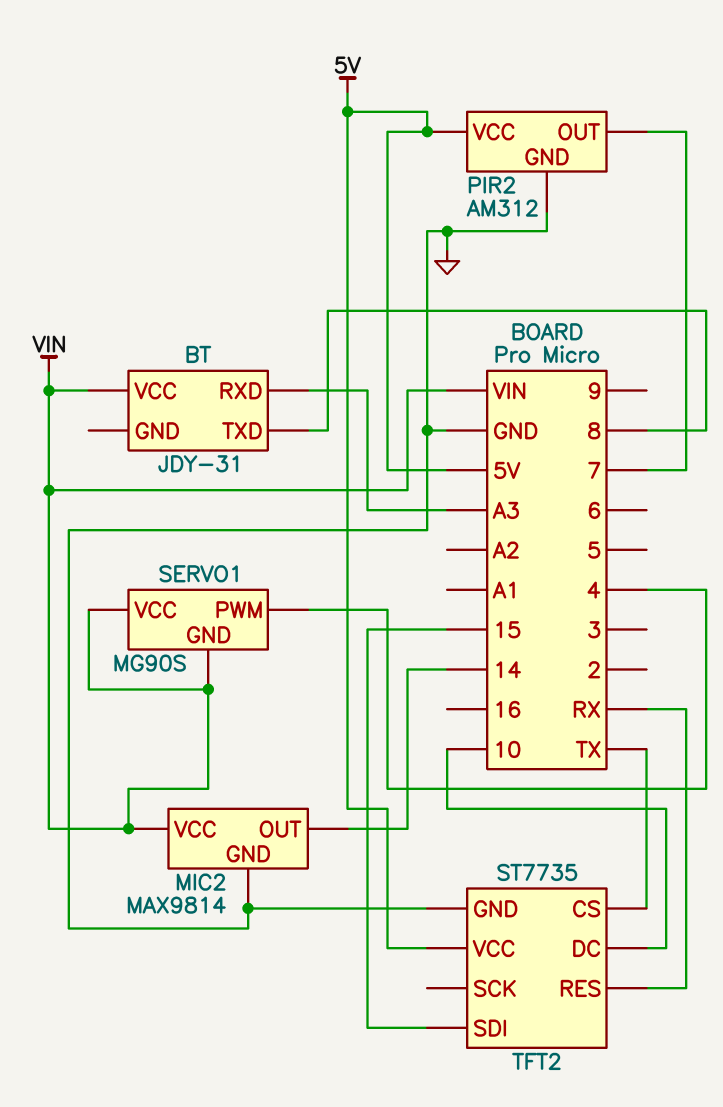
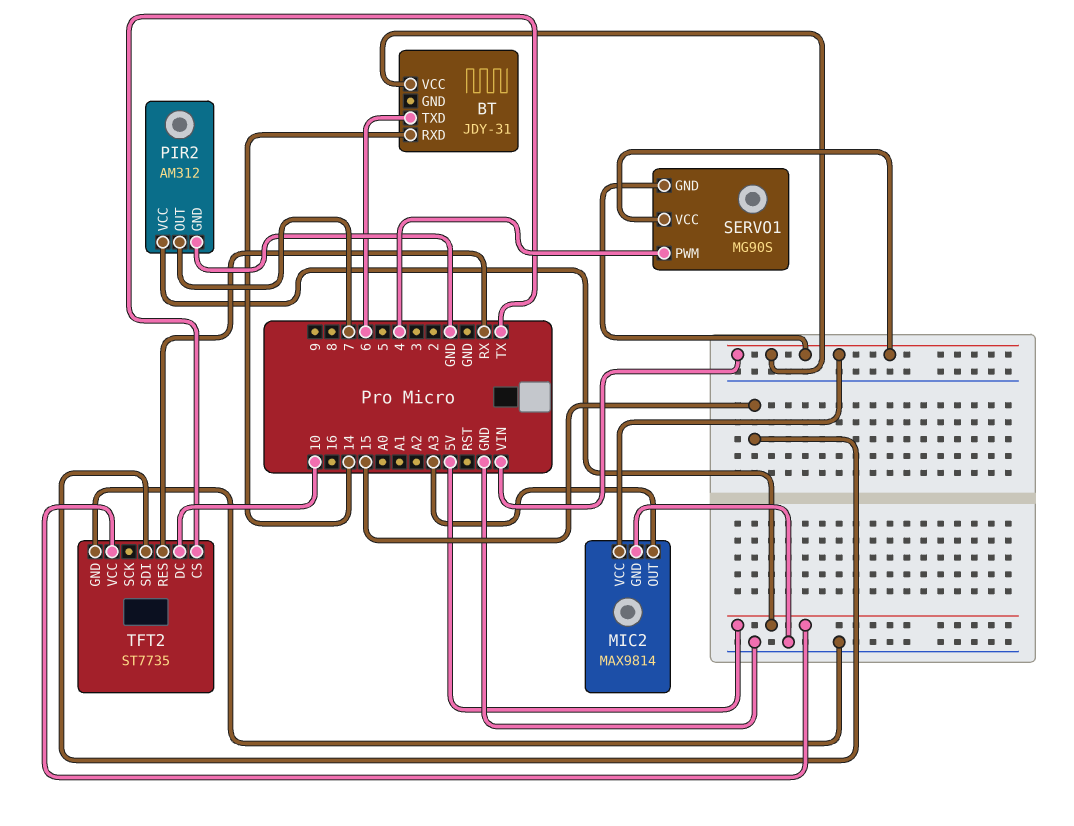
BT pin RXD: A3 -> 14
BT pin TXD: 8 -> 6
MIC2 pin OUT: 14 -> A3

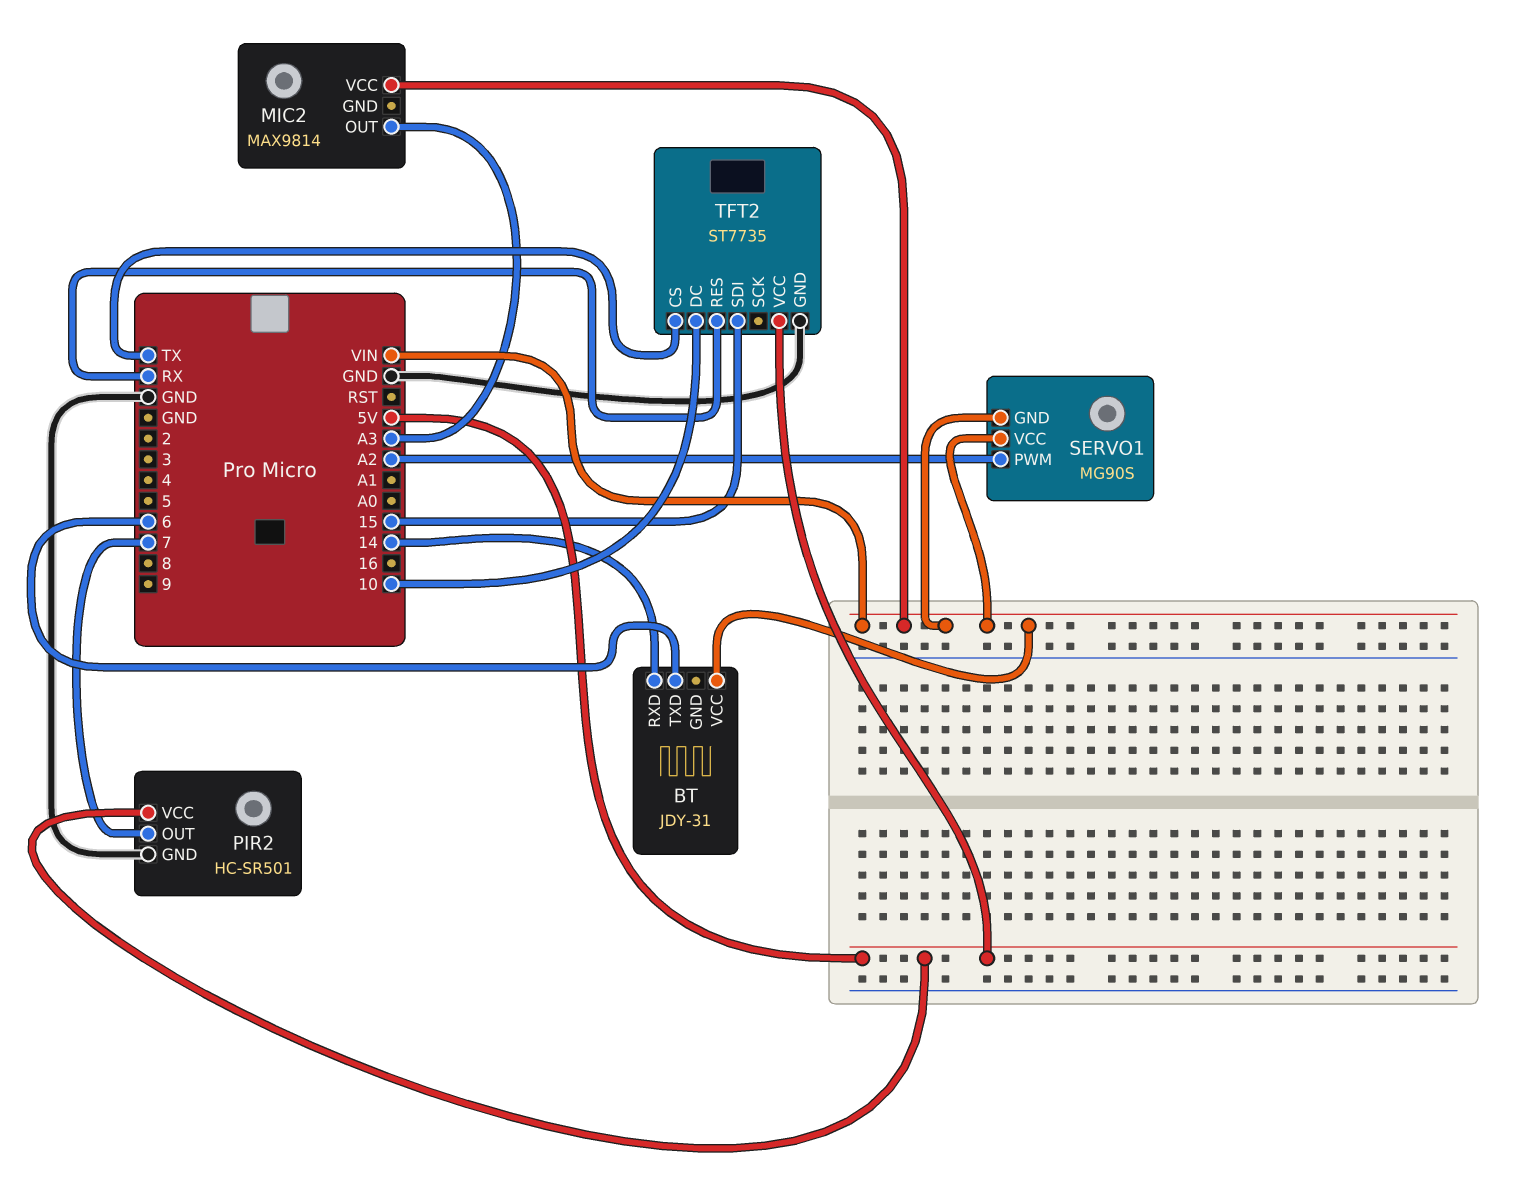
MIC2 pin GND: GND -> none
PIR2: AM312 -> HC-SR501
SERVO1 pin PWM: 4 -> A2

